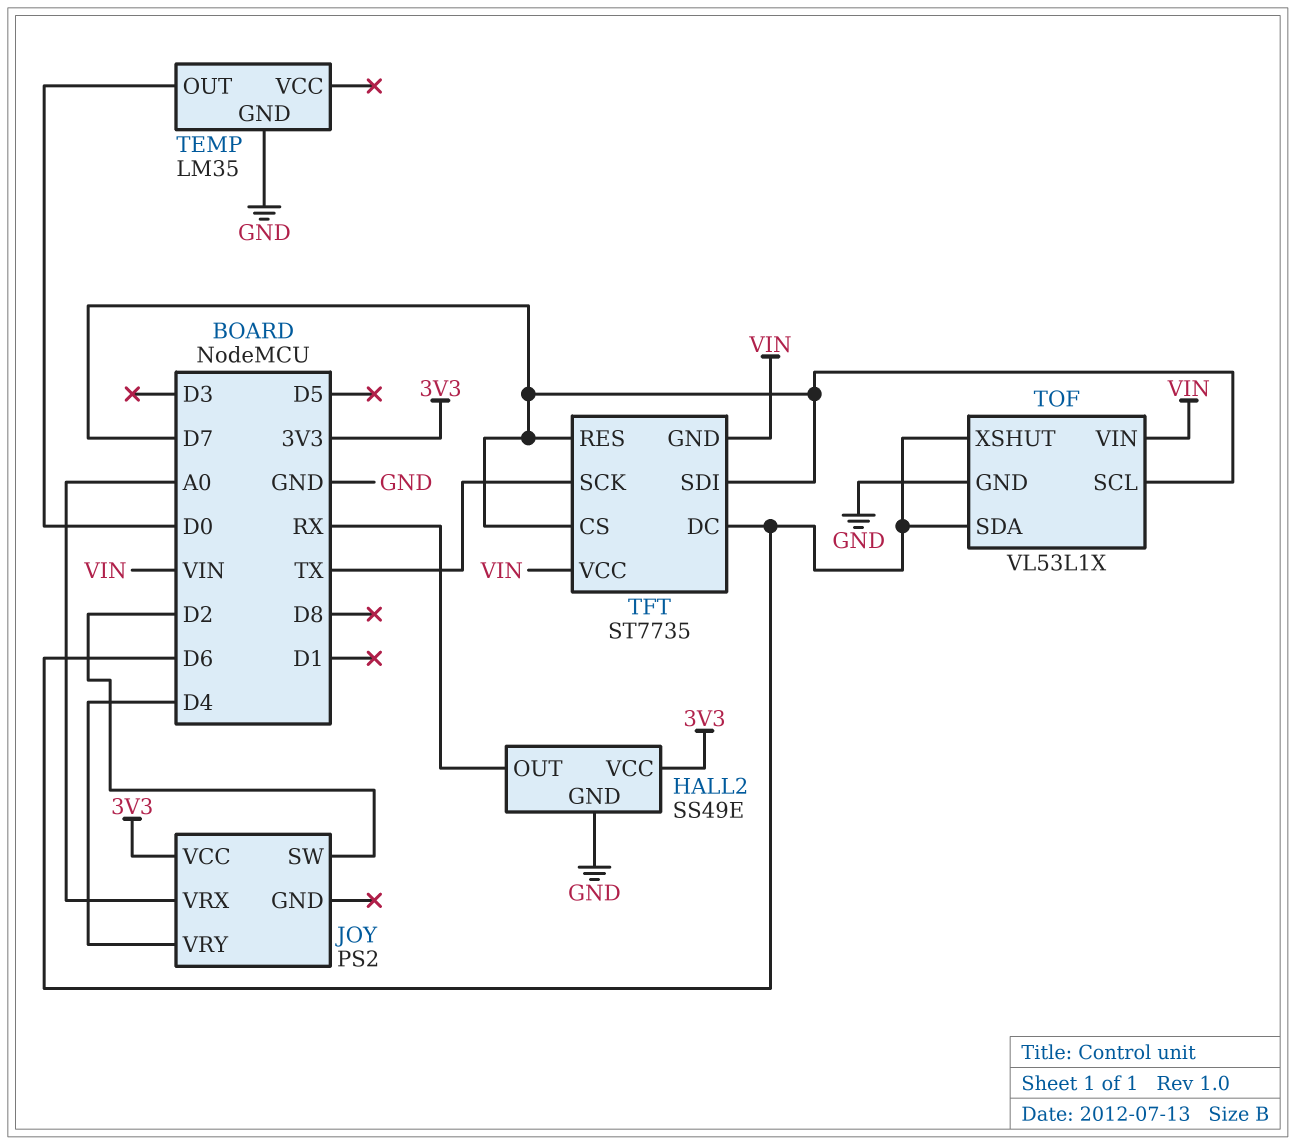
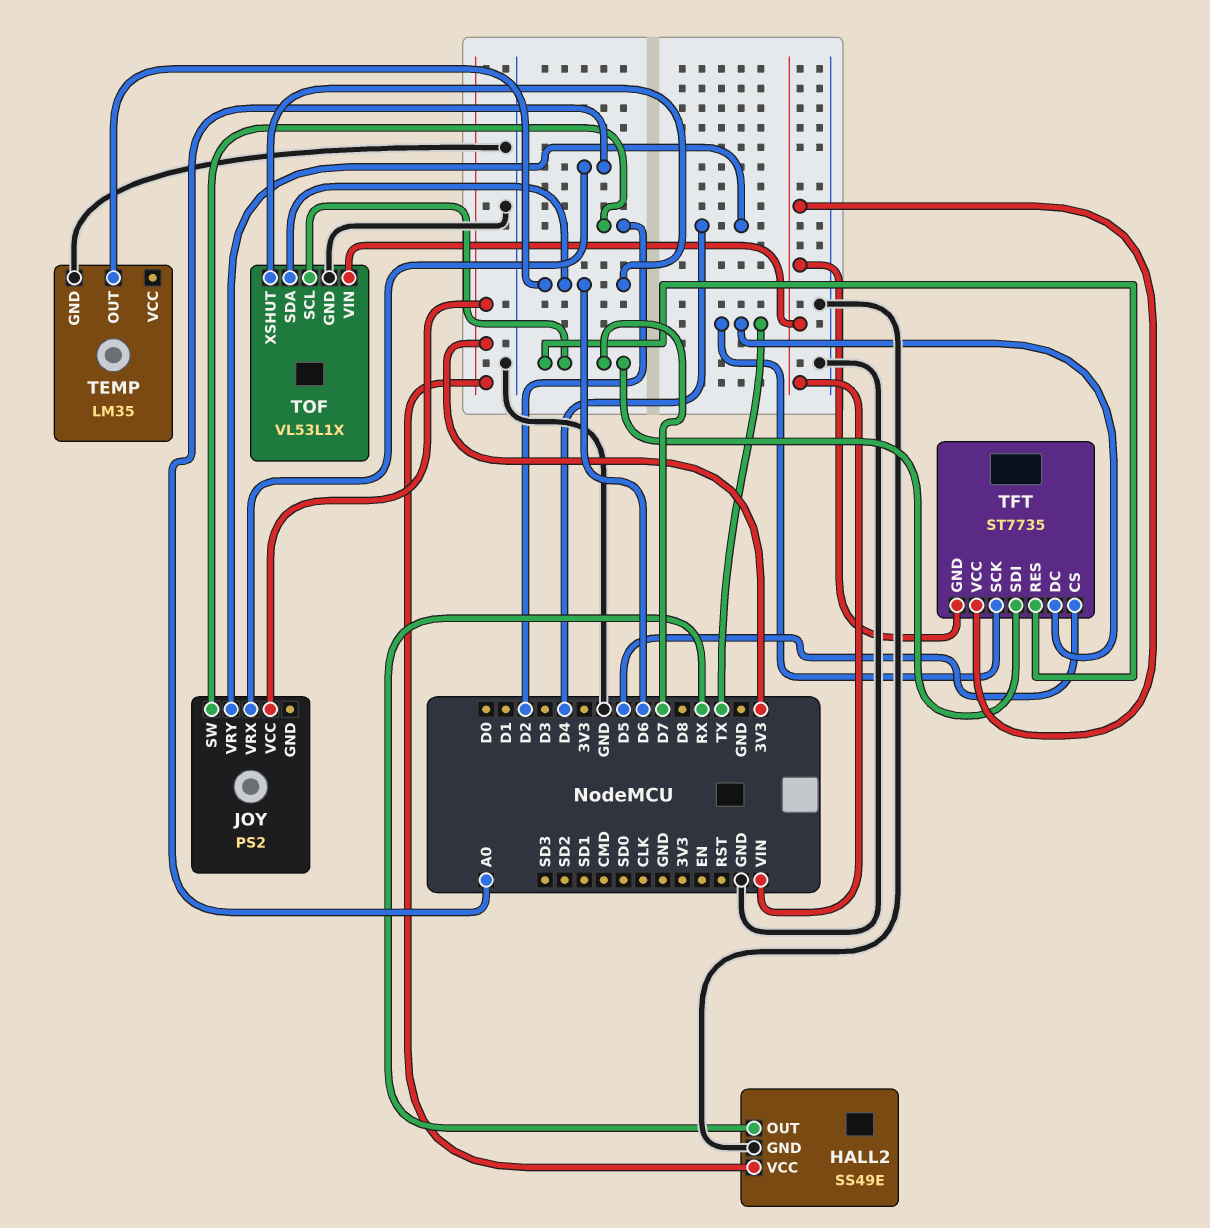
TEMP pin OUT: D0 -> D6
TFT pin CS: D7 -> D5
TFT pin DC: D6 -> TX

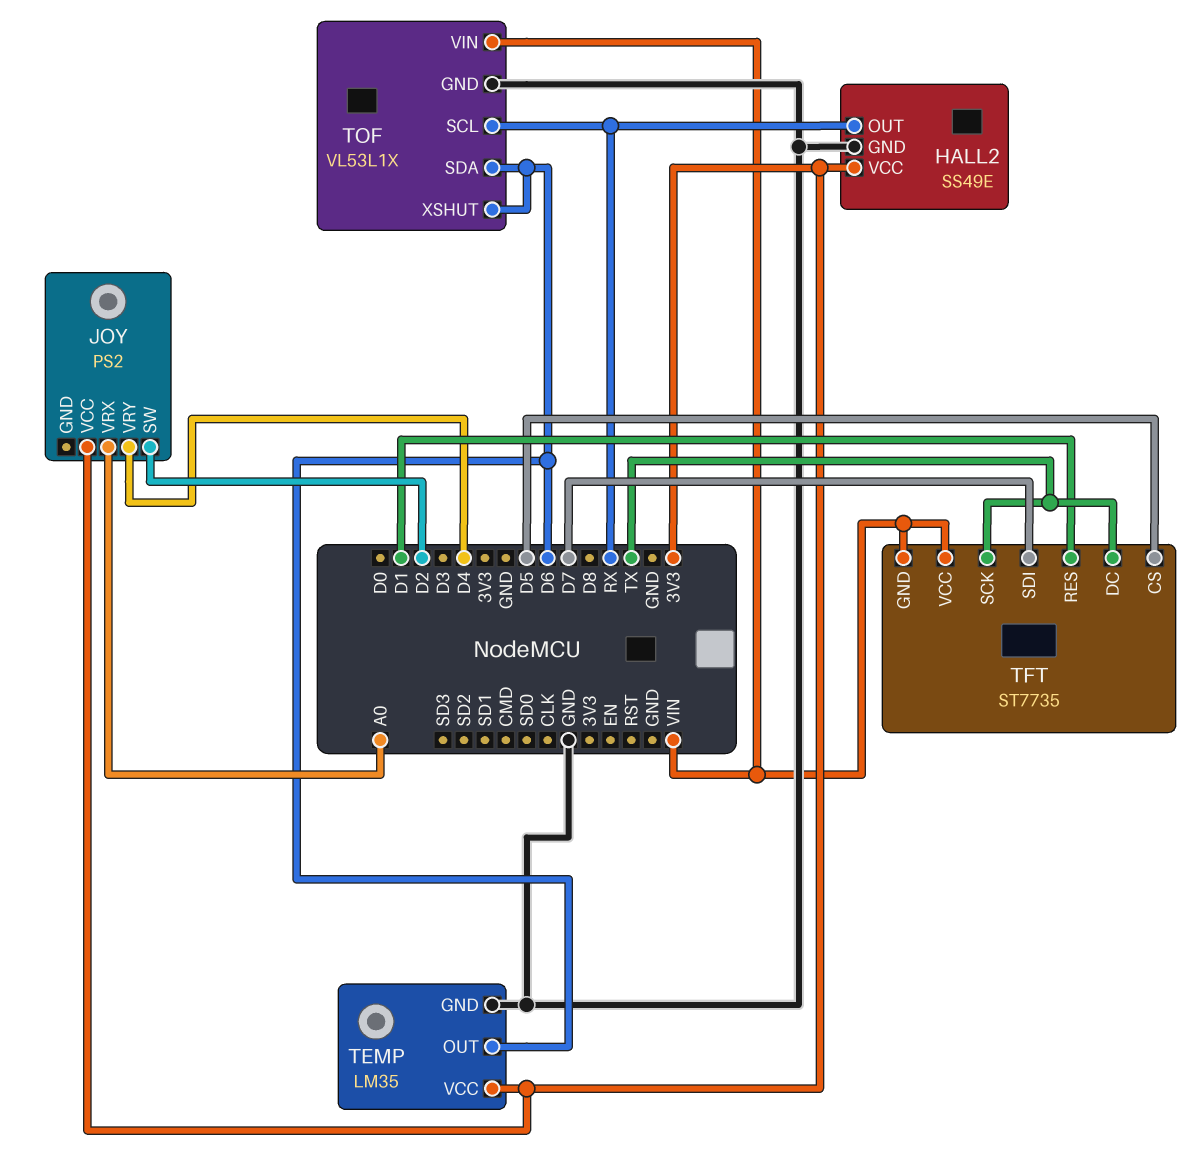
TEMP pin VCC: none -> 3V3
TFT pin RES: D7 -> D1
TOF pin SCL: D7 -> RX

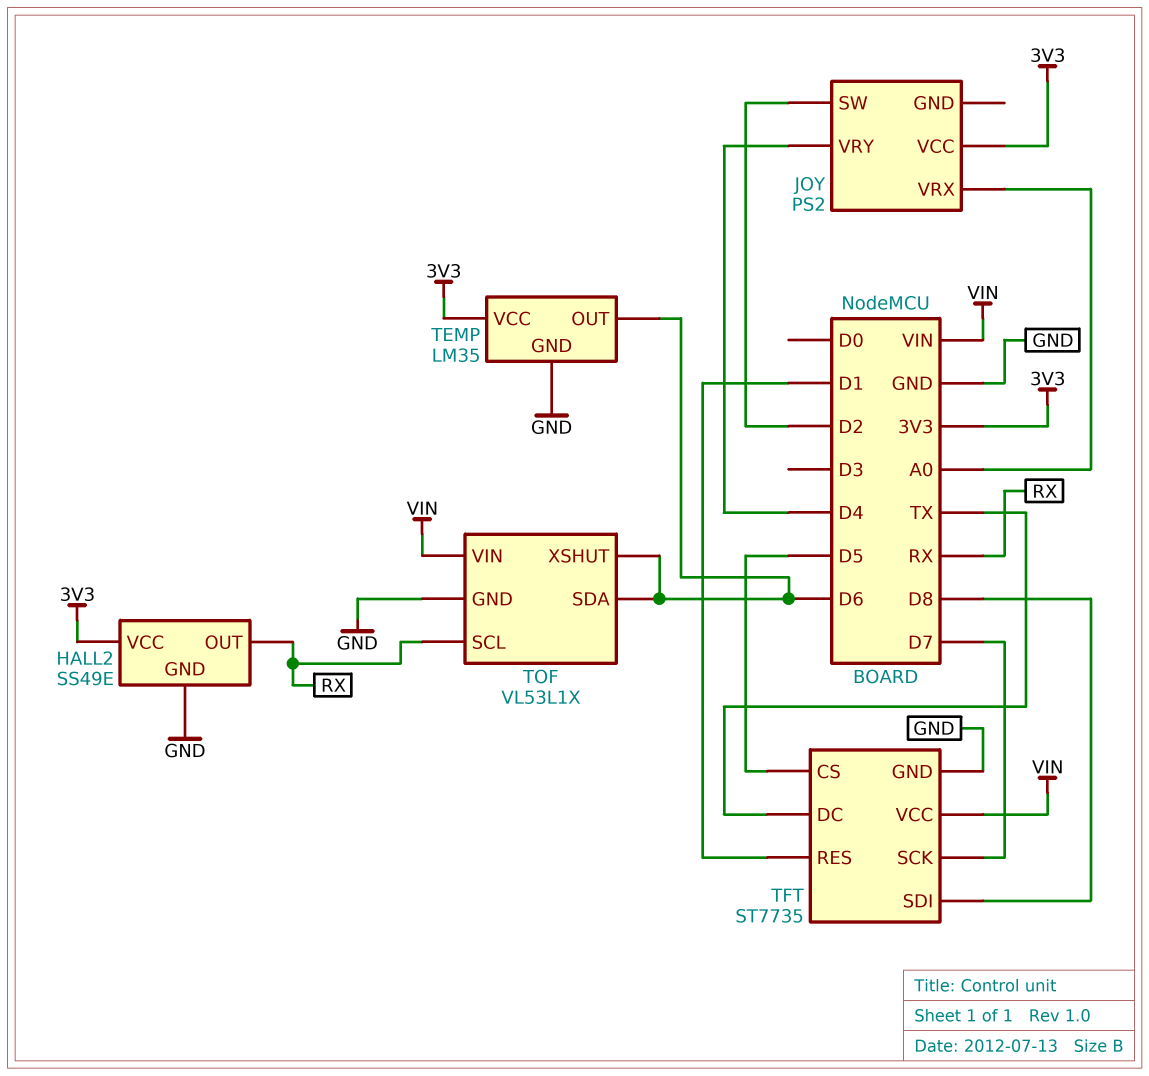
TFT pin GND: VIN -> GND
TFT pin SCK: TX -> D7
TFT pin SDI: D7 -> D8

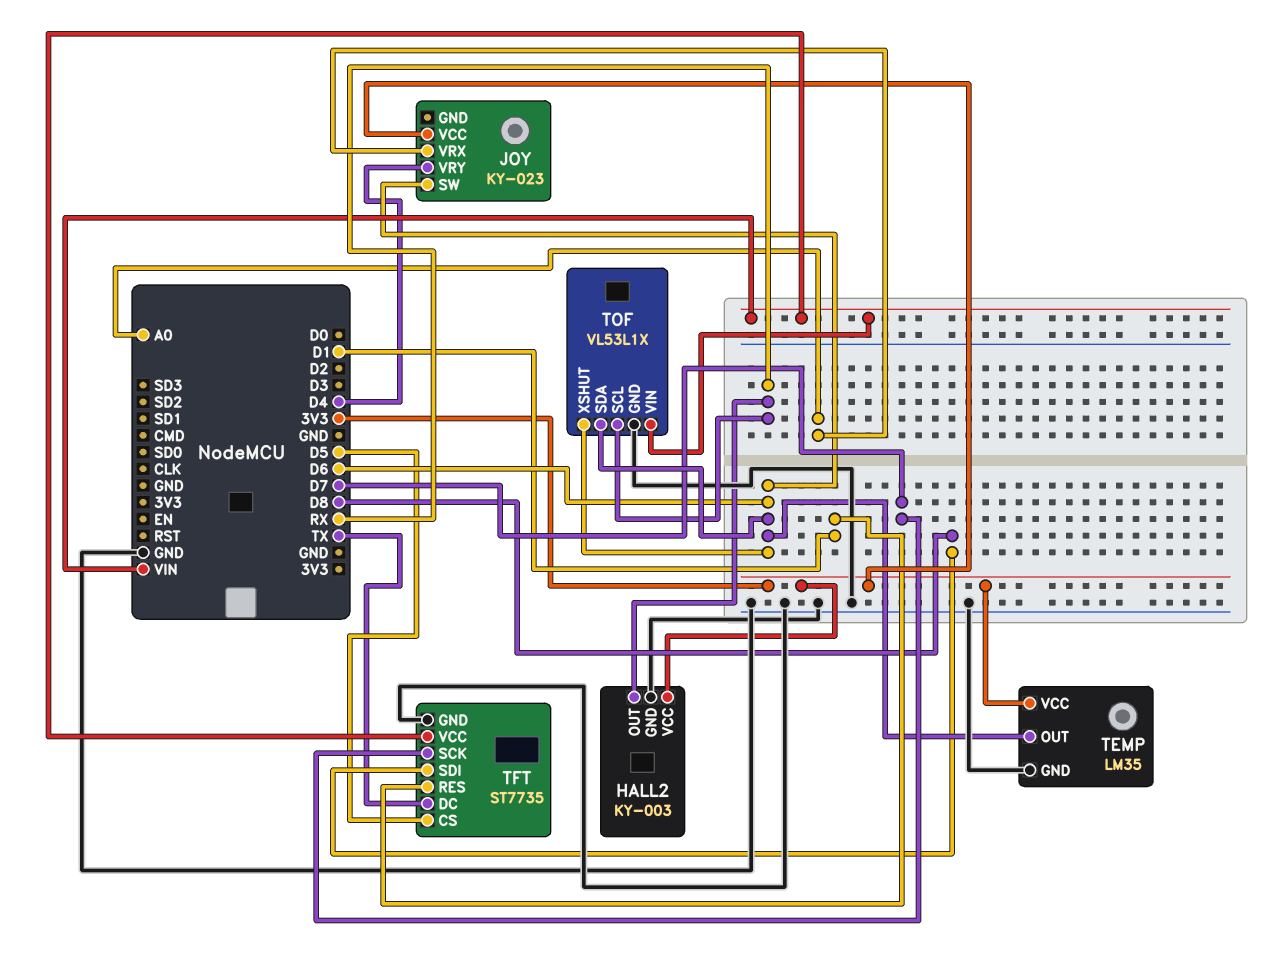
HALL2: SS49E -> KY-003
JOY: PS2 -> KY-023
JOY pin SW: D2 -> D6

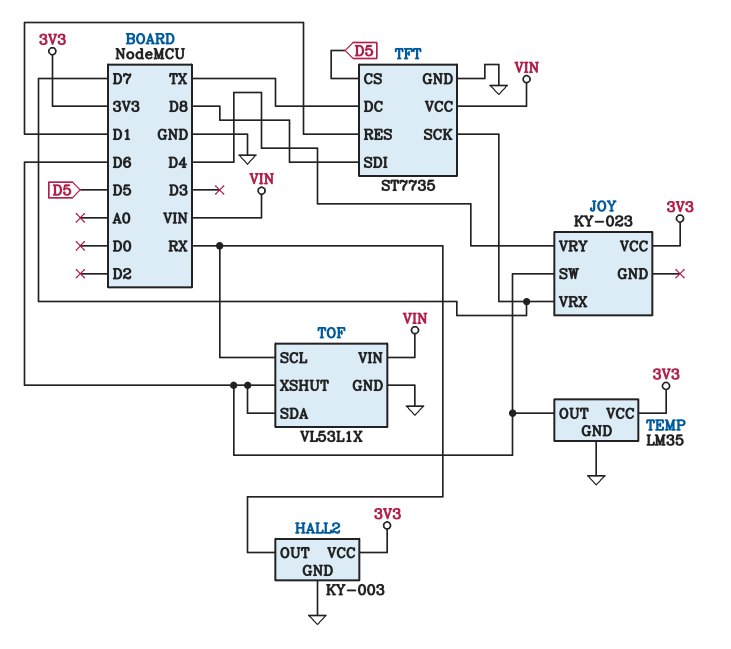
JOY pin VRX: A0 -> D7

